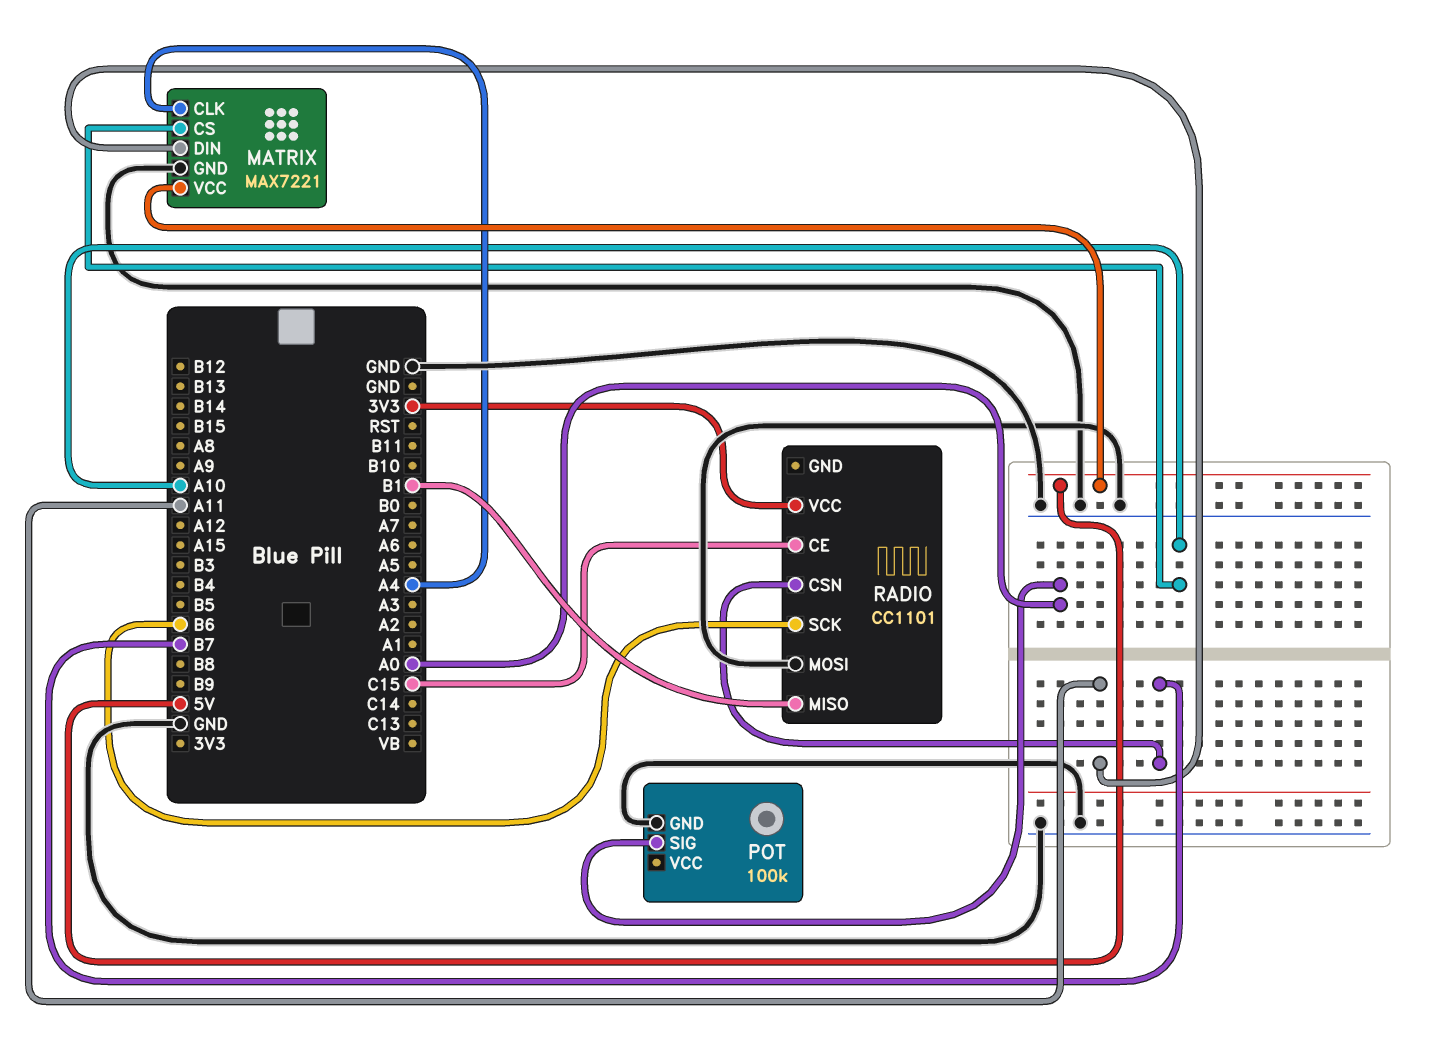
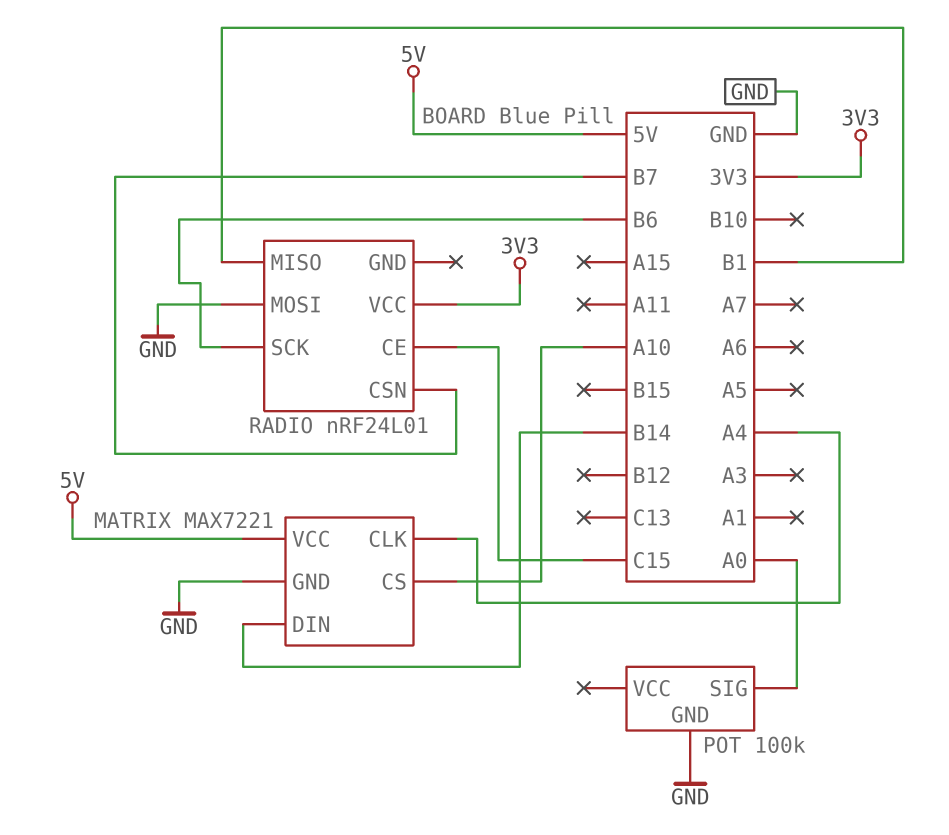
MATRIX pin DIN: A11 -> B14
RADIO: CC1101 -> nRF24L01

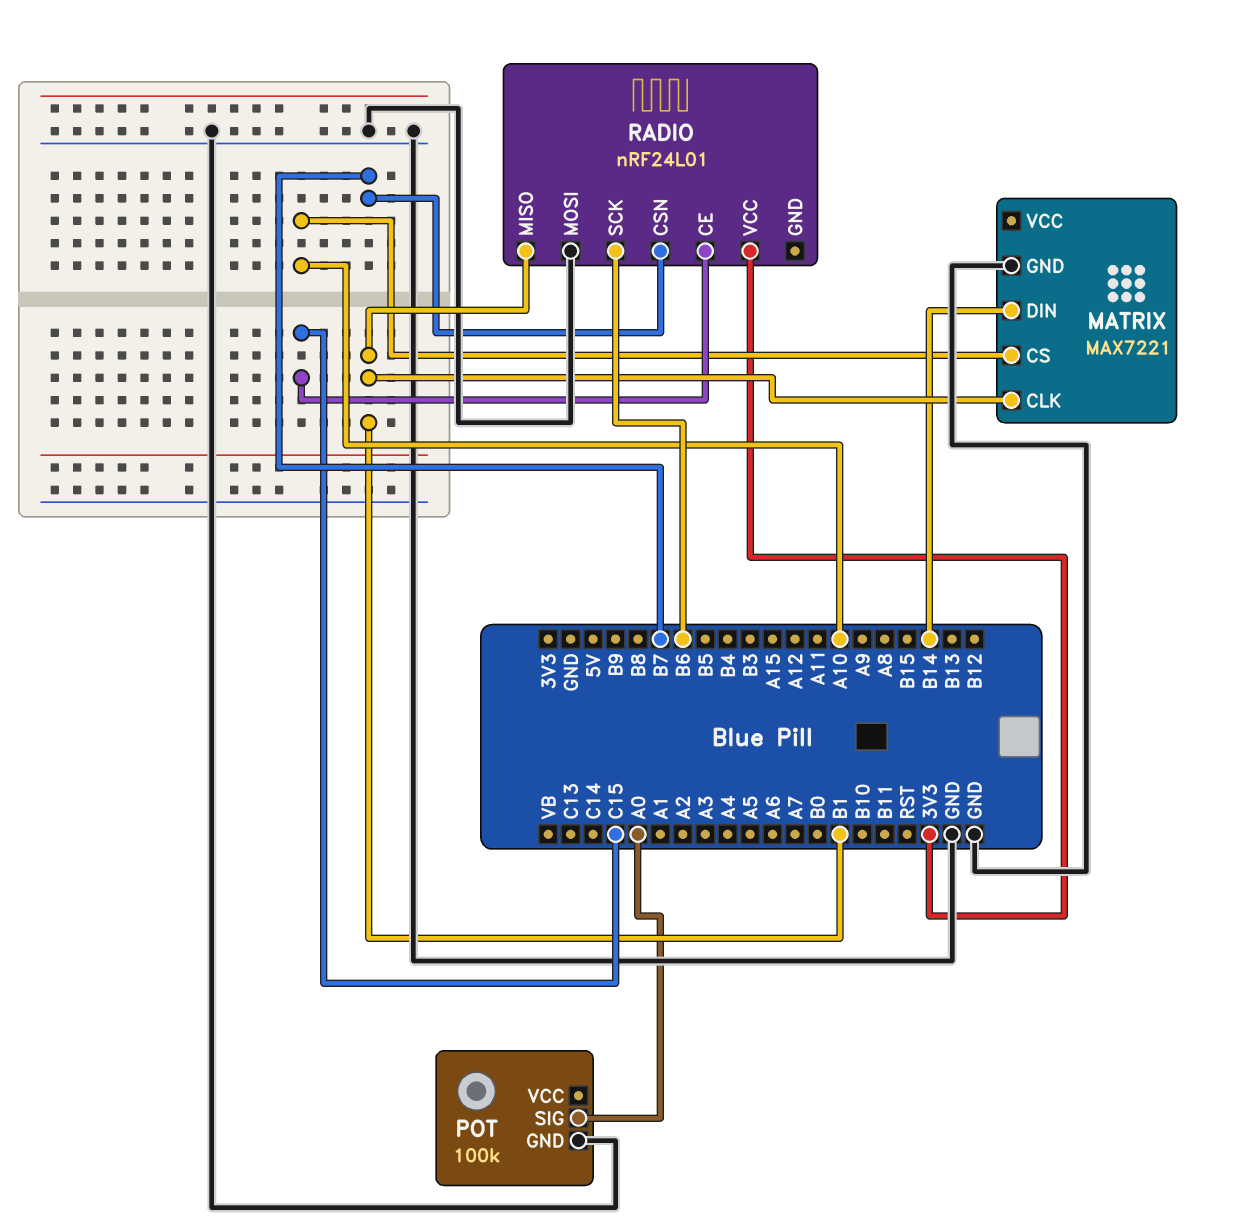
MATRIX pin CLK: A4 -> B1
MATRIX pin VCC: 5V -> none

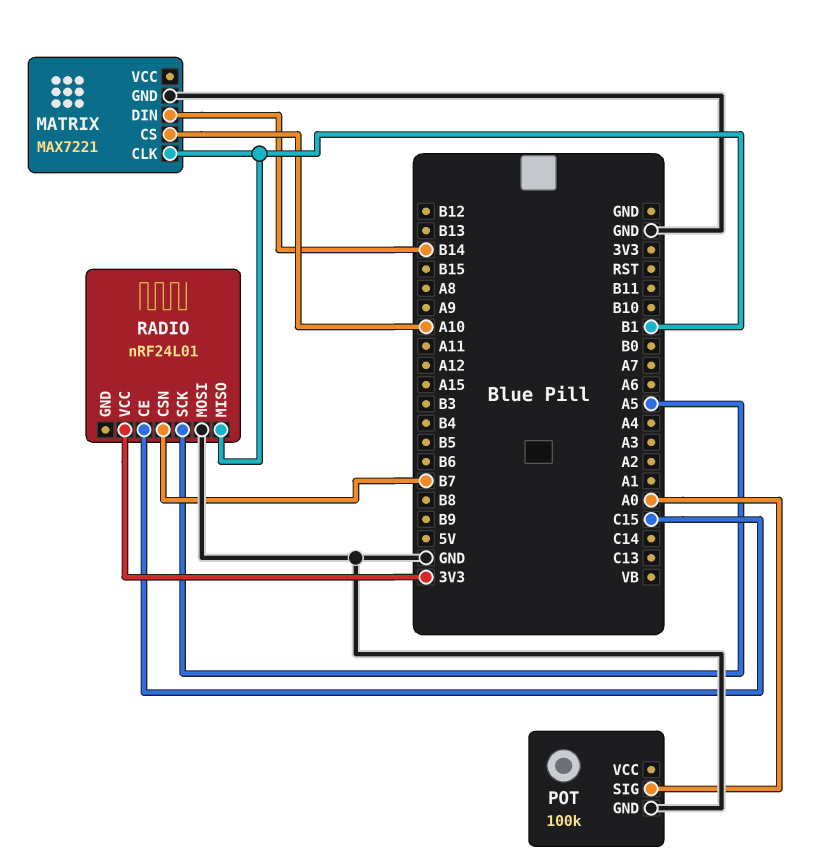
RADIO pin SCK: B6 -> A5

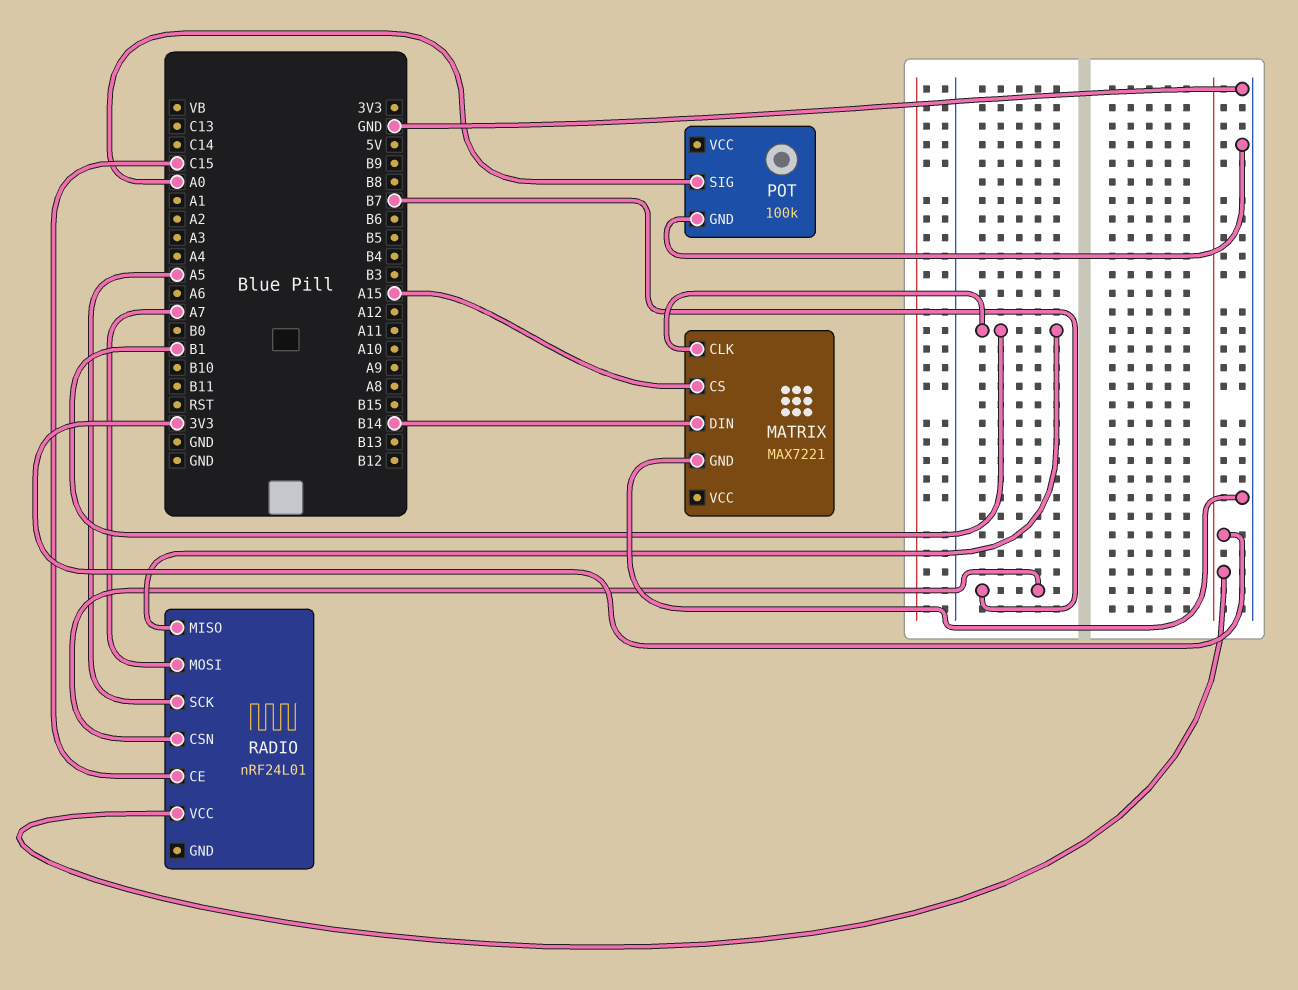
MATRIX pin CS: A10 -> A15
RADIO pin MOSI: GND -> A7

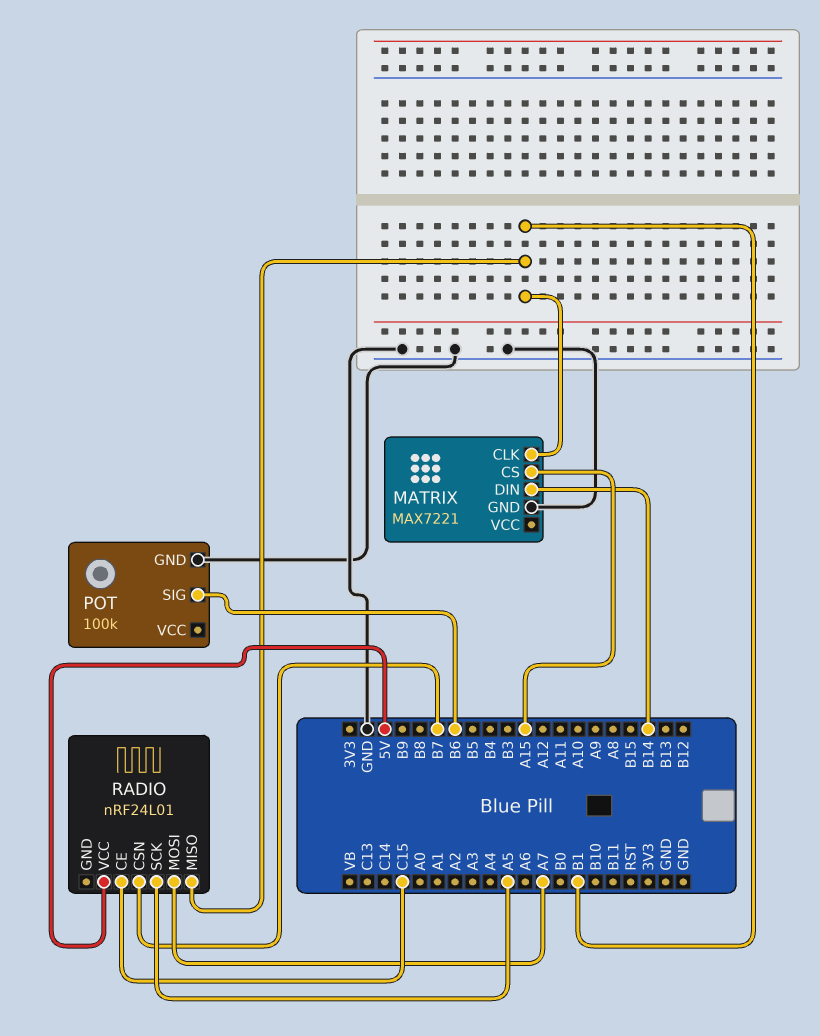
POT pin SIG: A0 -> B6
RADIO pin VCC: 3V3 -> 5V

